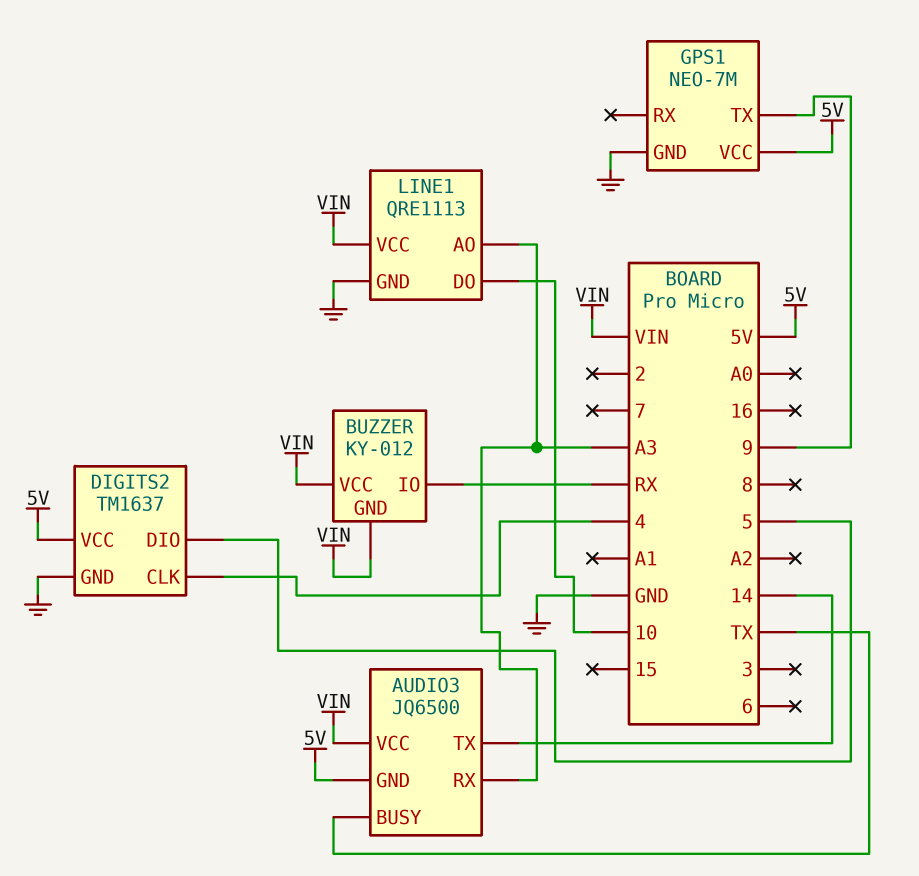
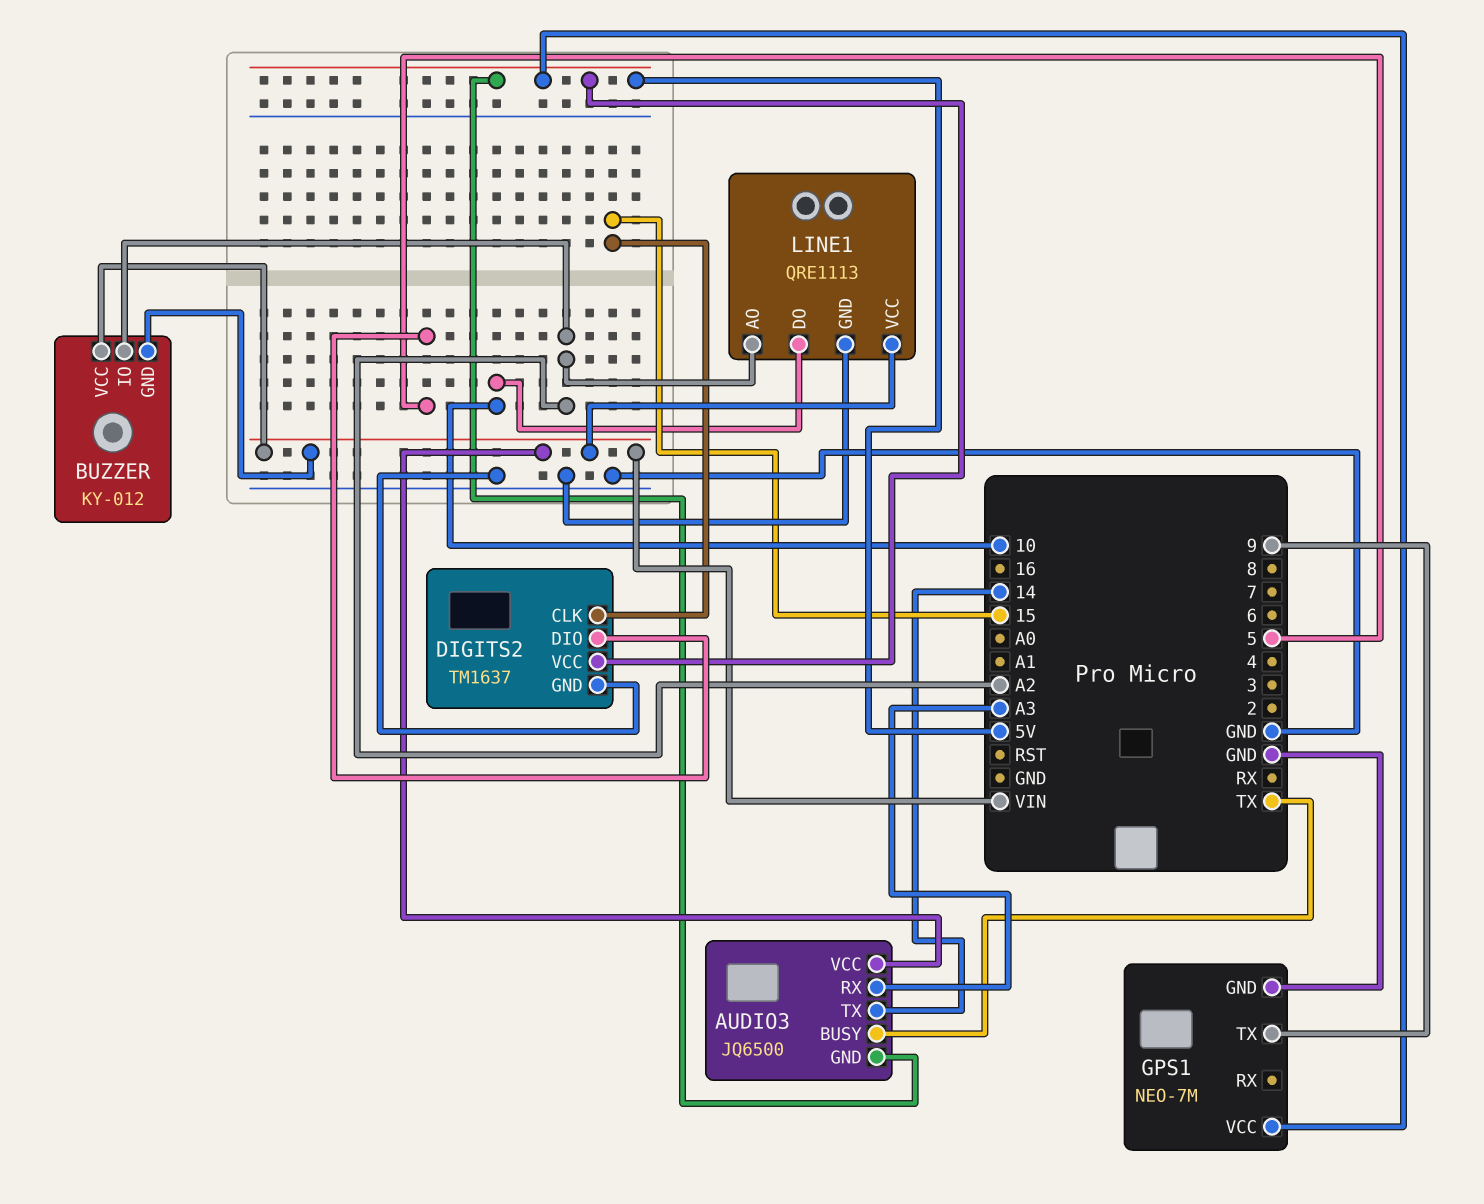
BUZZER pin IO: RX -> A2
DIGITS2 pin CLK: 4 -> 15
LINE1 pin AO: A3 -> A2

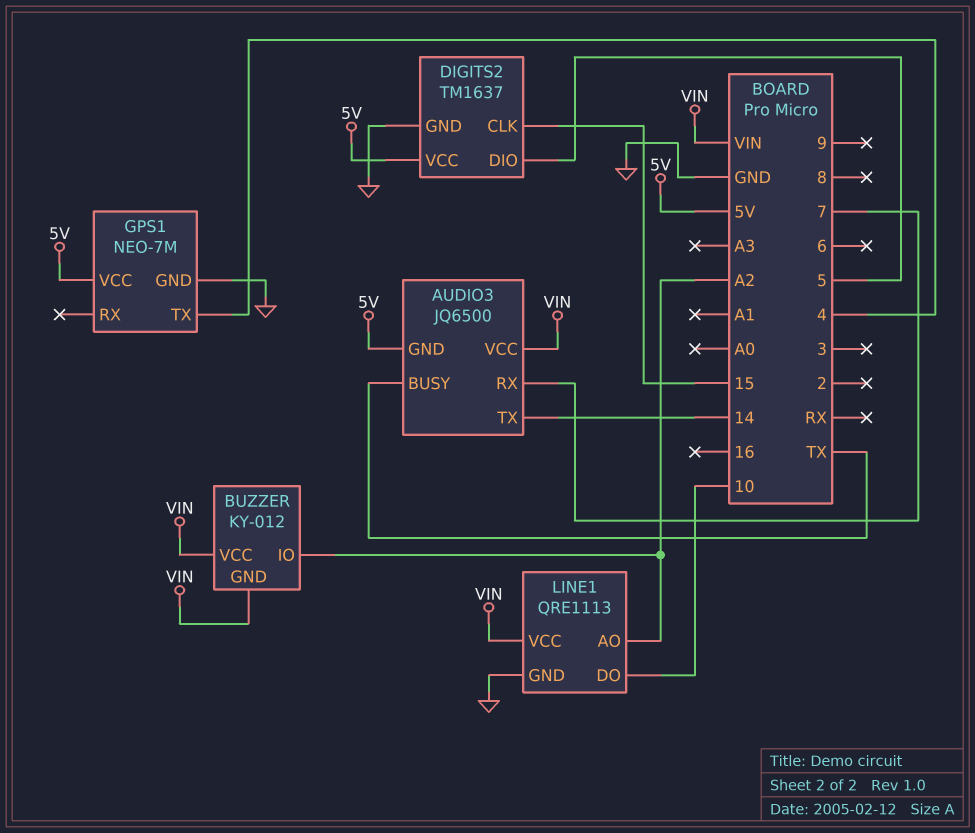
AUDIO3 pin RX: A3 -> 7
GPS1 pin TX: 9 -> 4

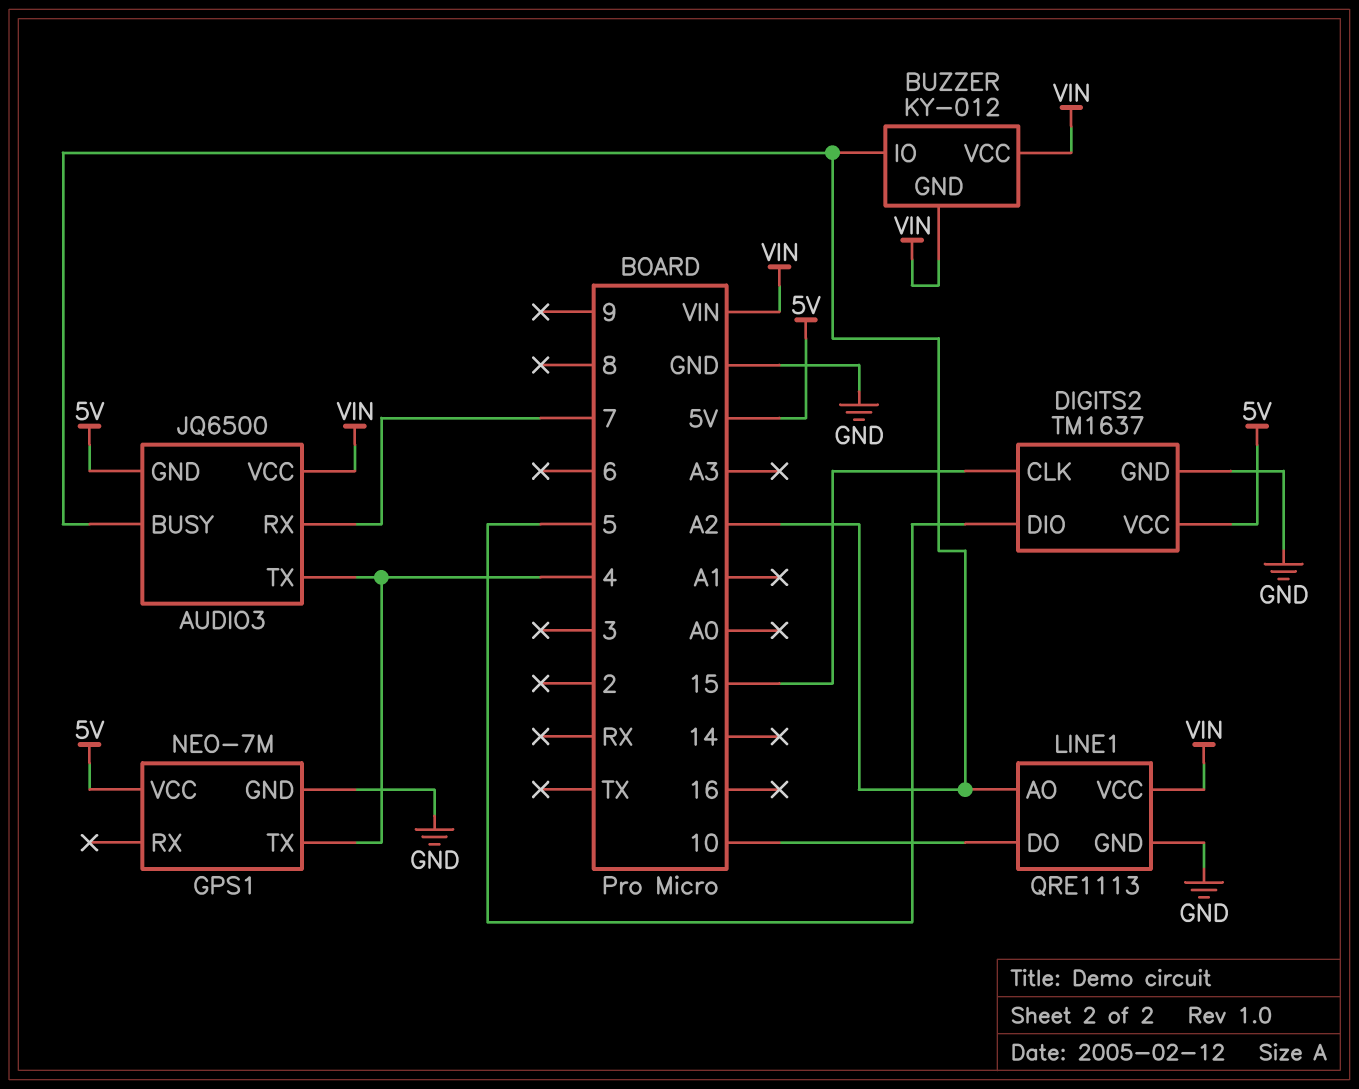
AUDIO3 pin BUSY: TX -> A2
AUDIO3 pin TX: 14 -> 4

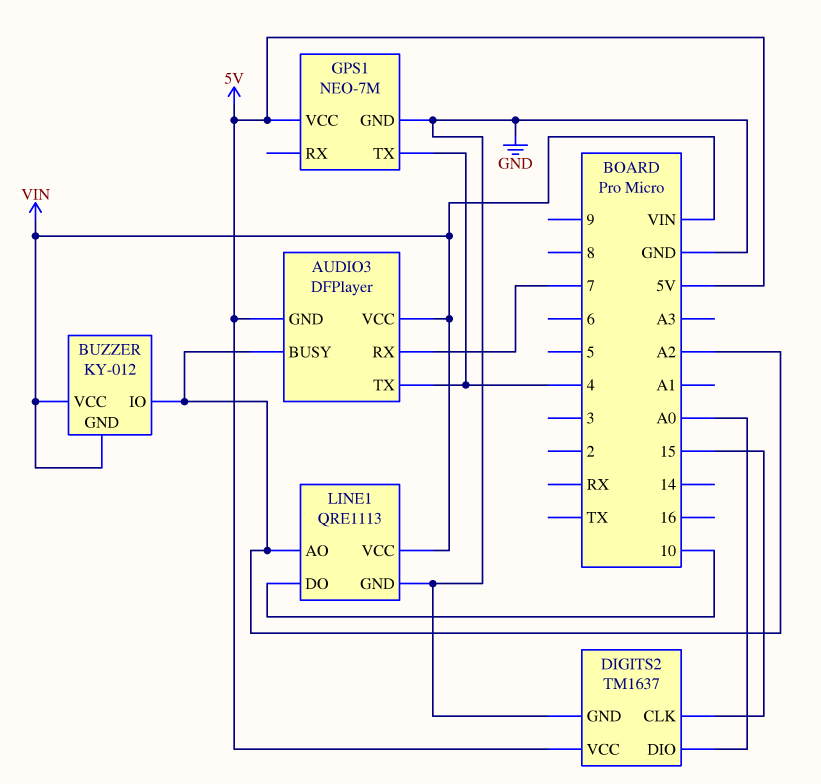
AUDIO3: JQ6500 -> DFPlayer
DIGITS2 pin DIO: 5 -> A0

